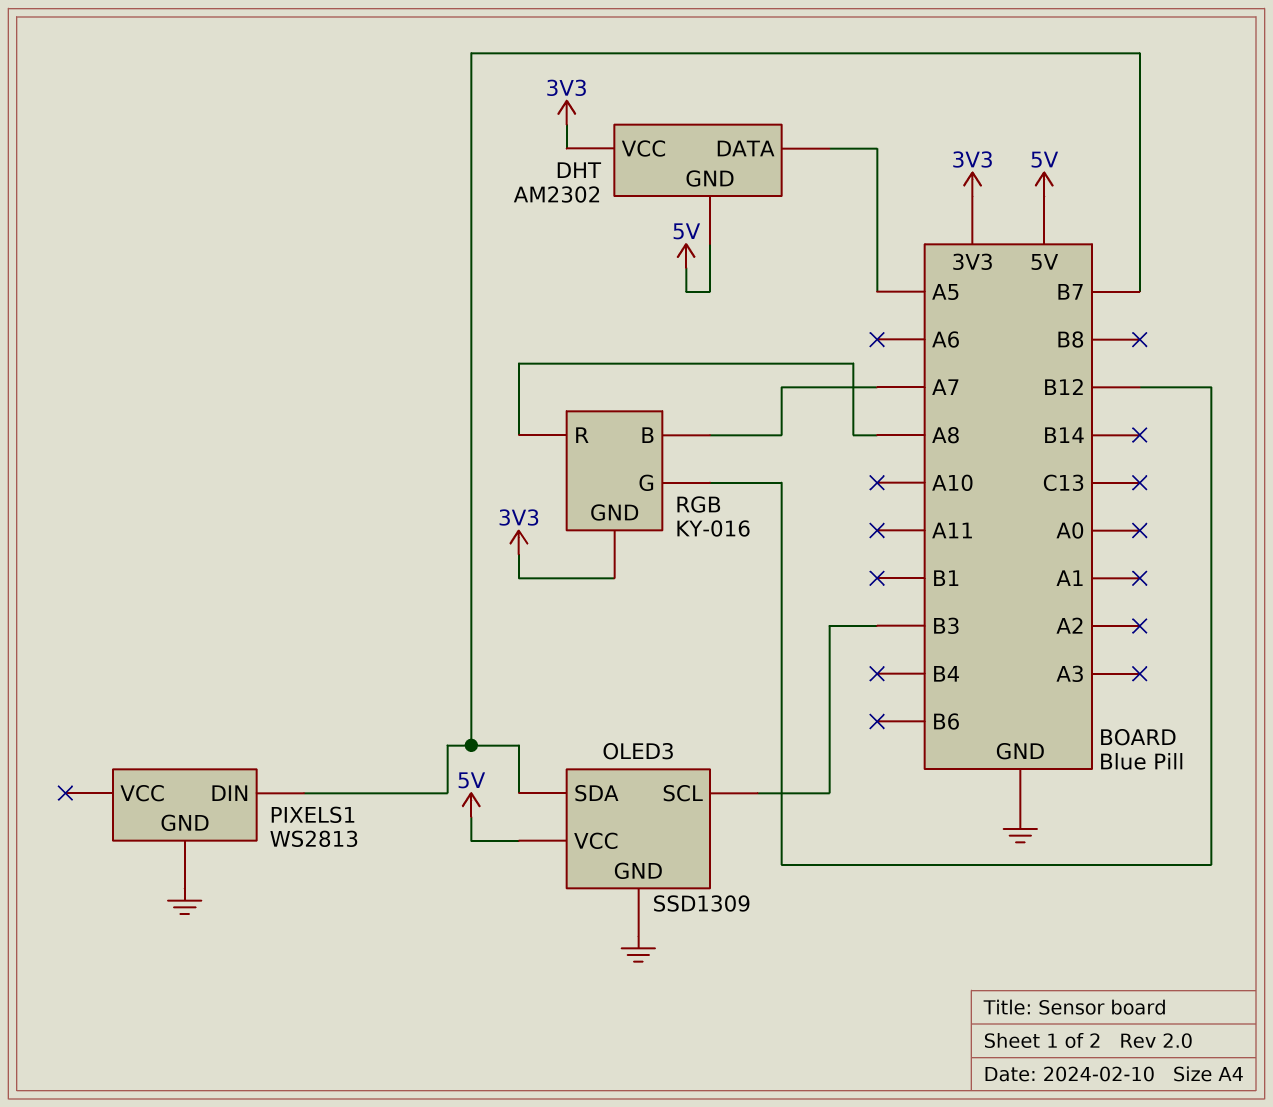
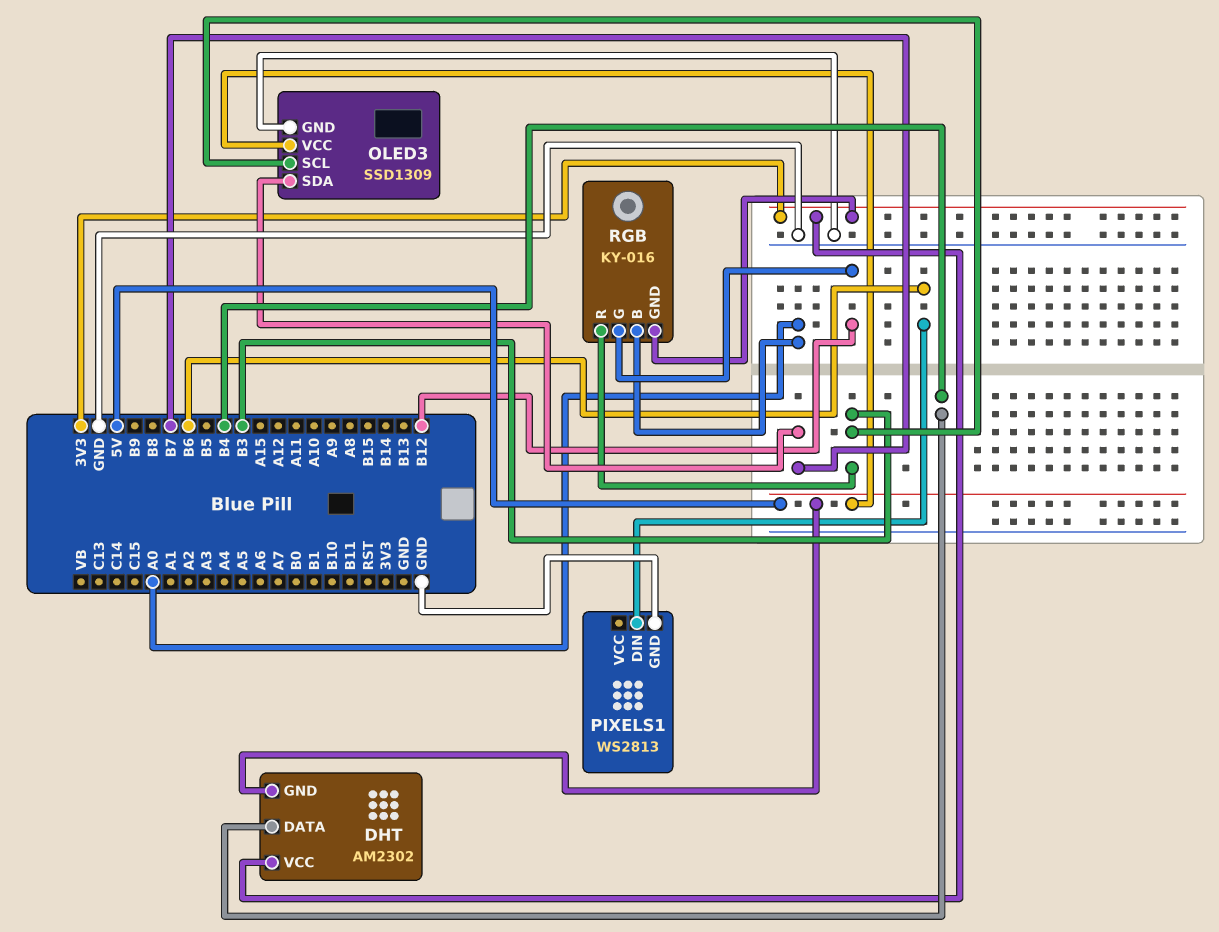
DHT pin DATA: A5 -> B4
PIXELS1 pin DIN: B7 -> B6
RGB pin B: A7 -> A0
RGB pin R: A8 -> B3

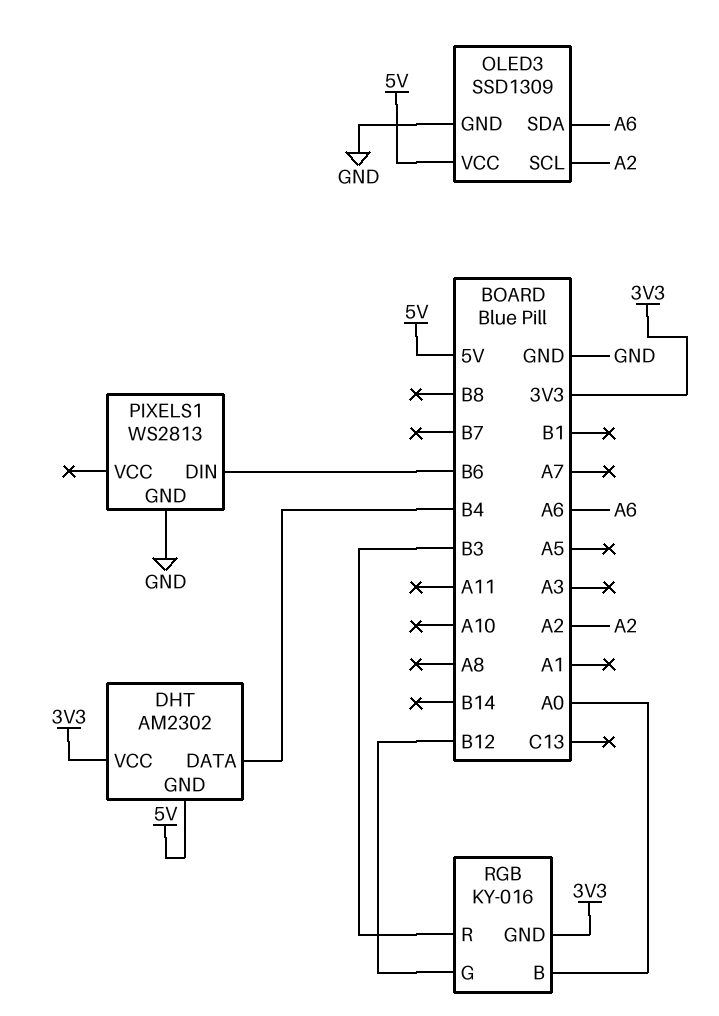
OLED3 pin SCL: B3 -> A2
OLED3 pin SDA: B7 -> A6

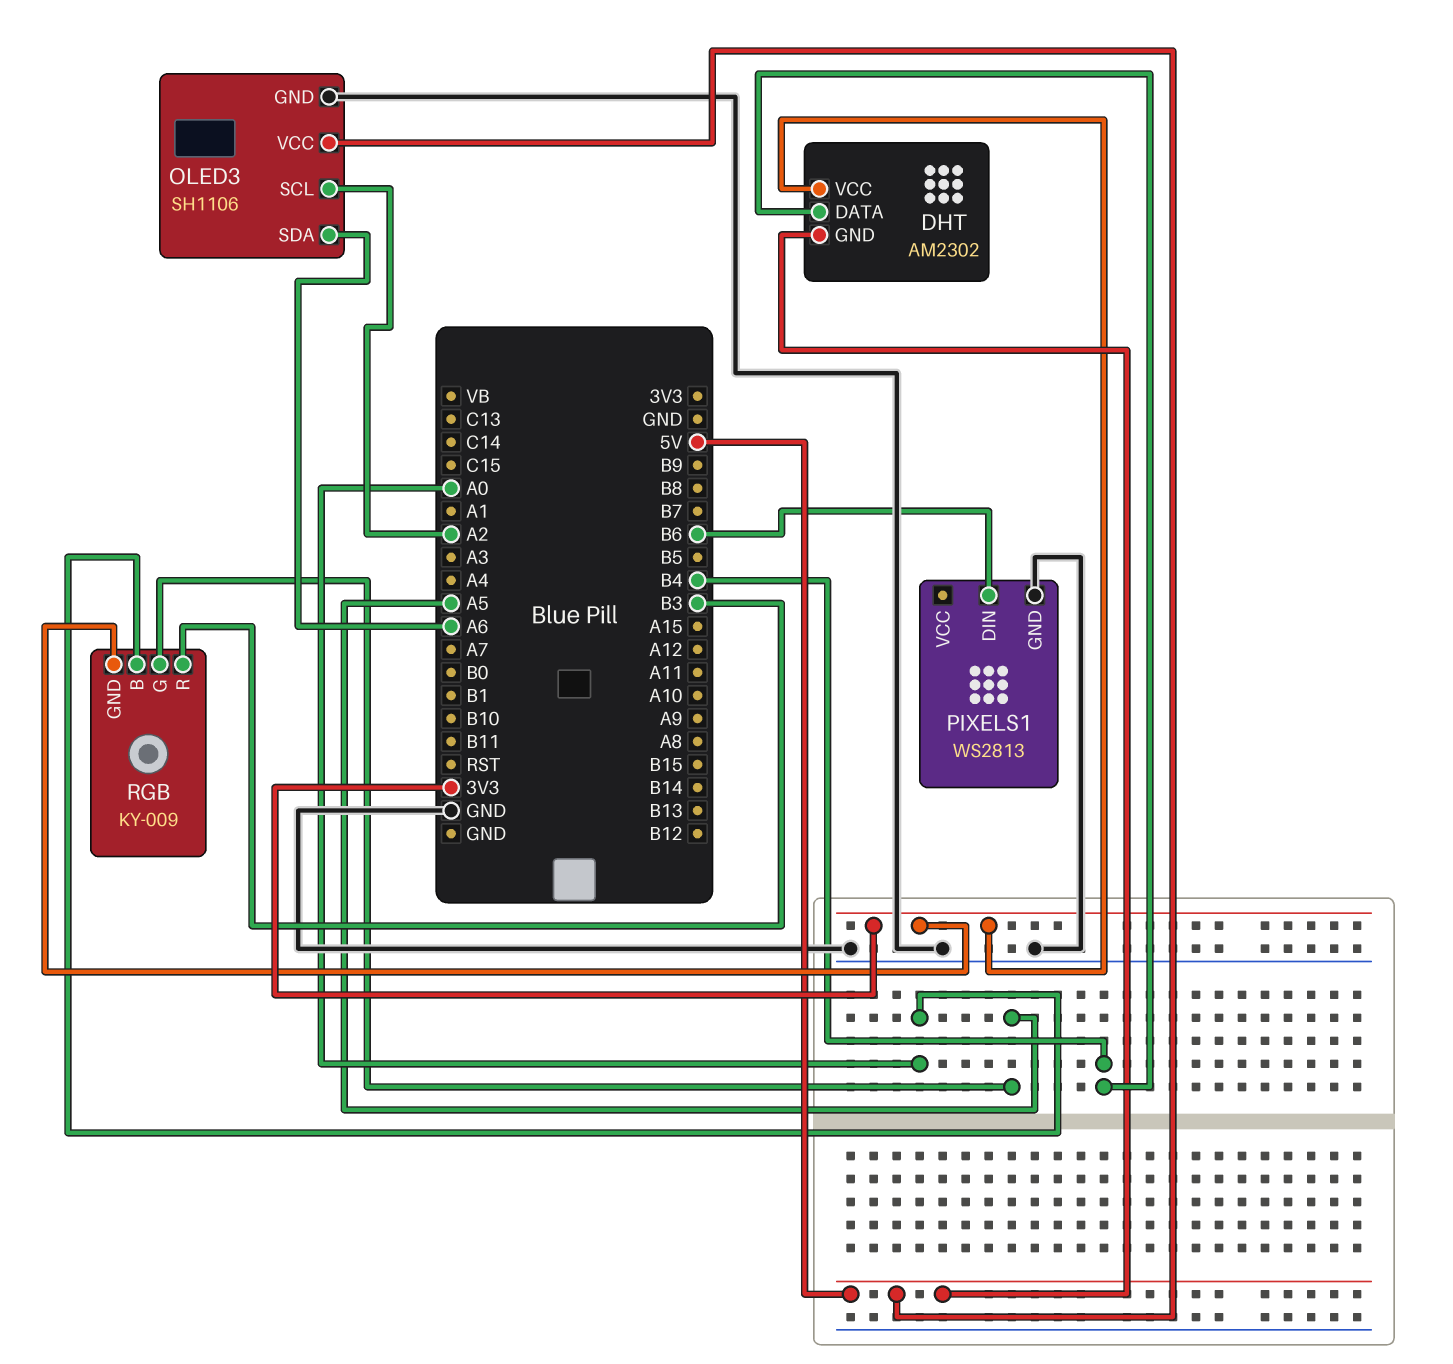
OLED3: SSD1309 -> SH1106
RGB: KY-016 -> KY-009
RGB pin G: B12 -> A5

